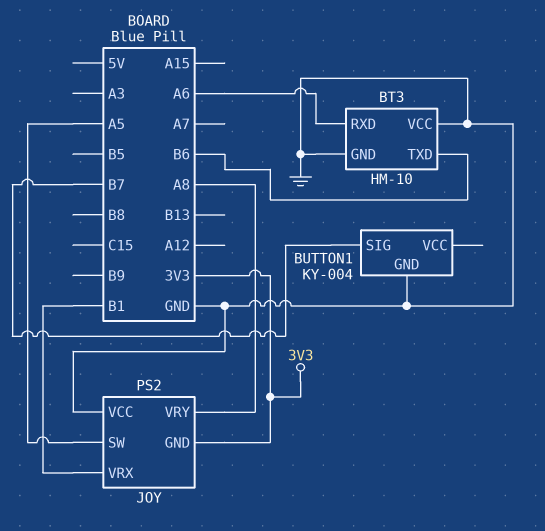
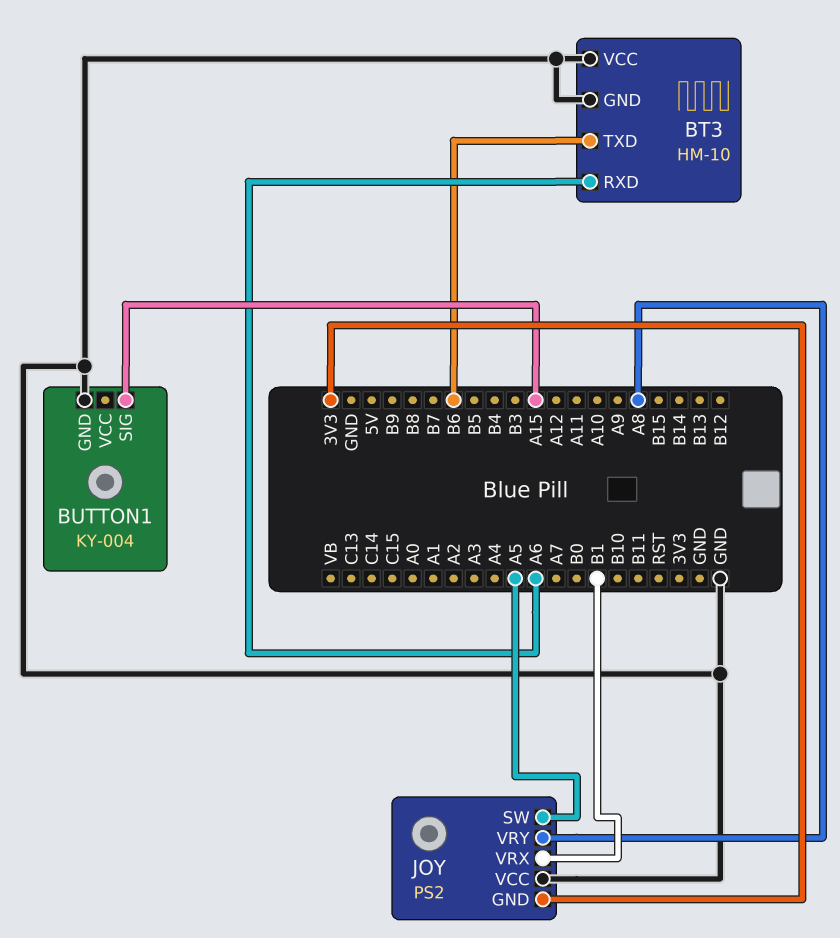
BUTTON1 pin SIG: B7 -> A15

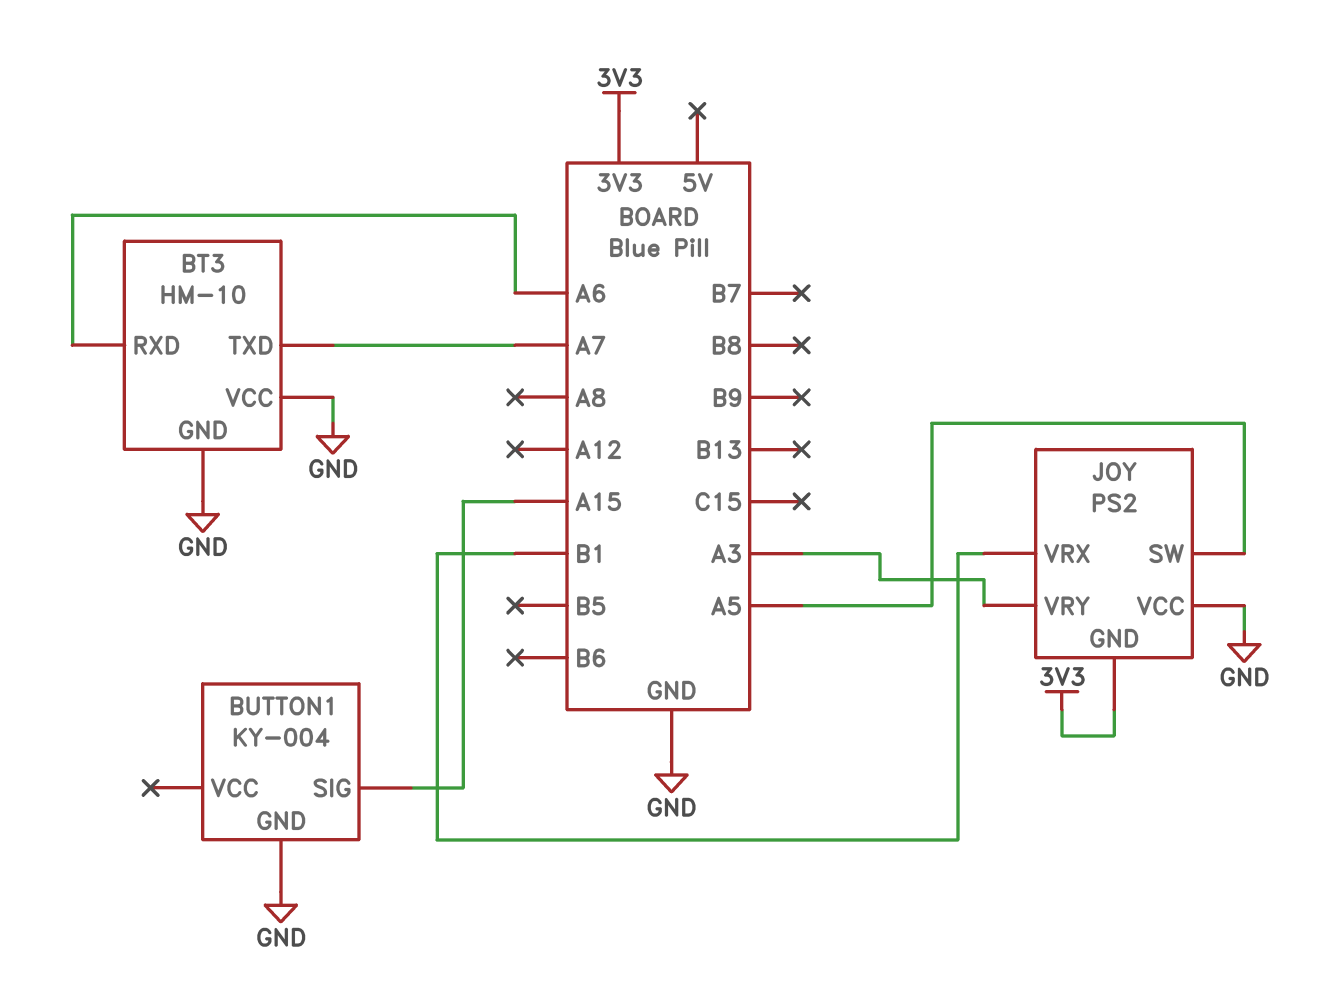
BT3 pin TXD: B6 -> A7
JOY pin VRY: A8 -> A3

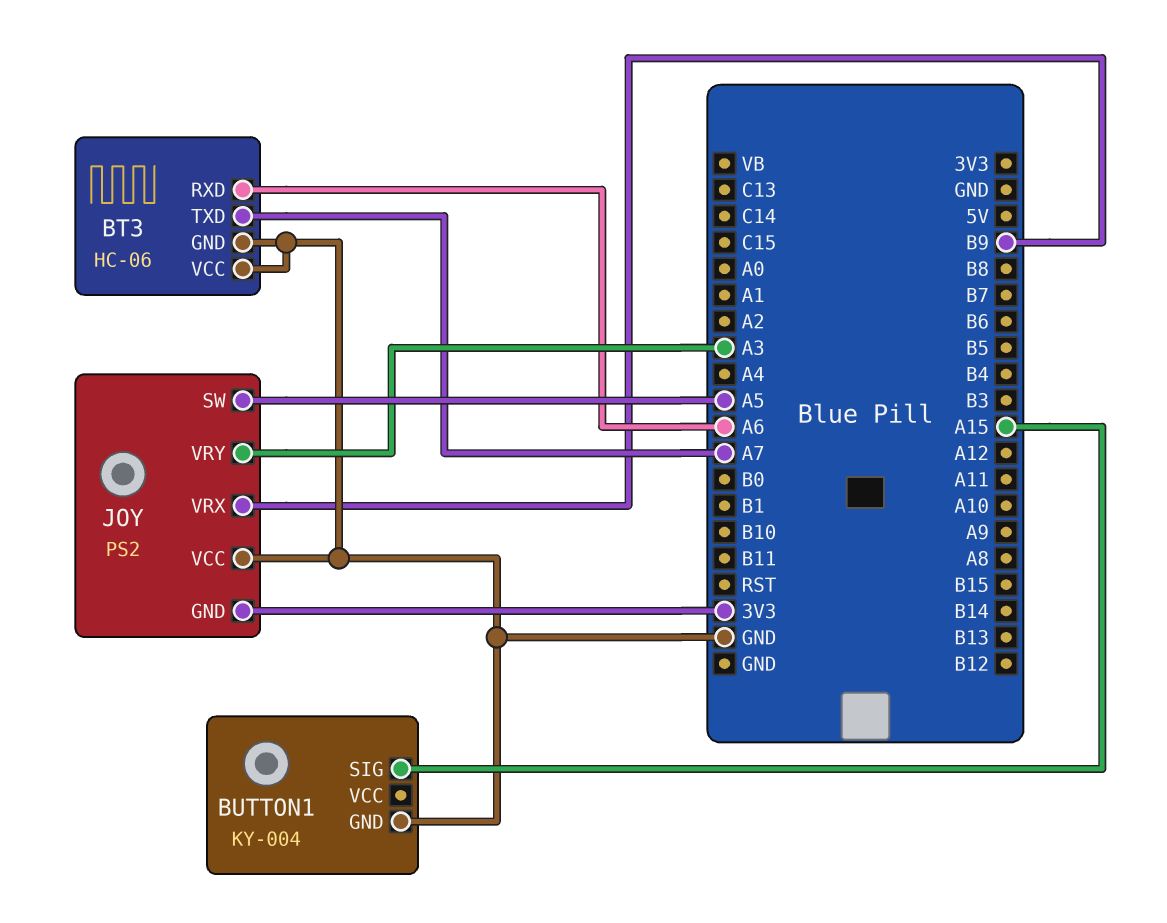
BT3: HM-10 -> HC-06
JOY pin VRX: B1 -> B9

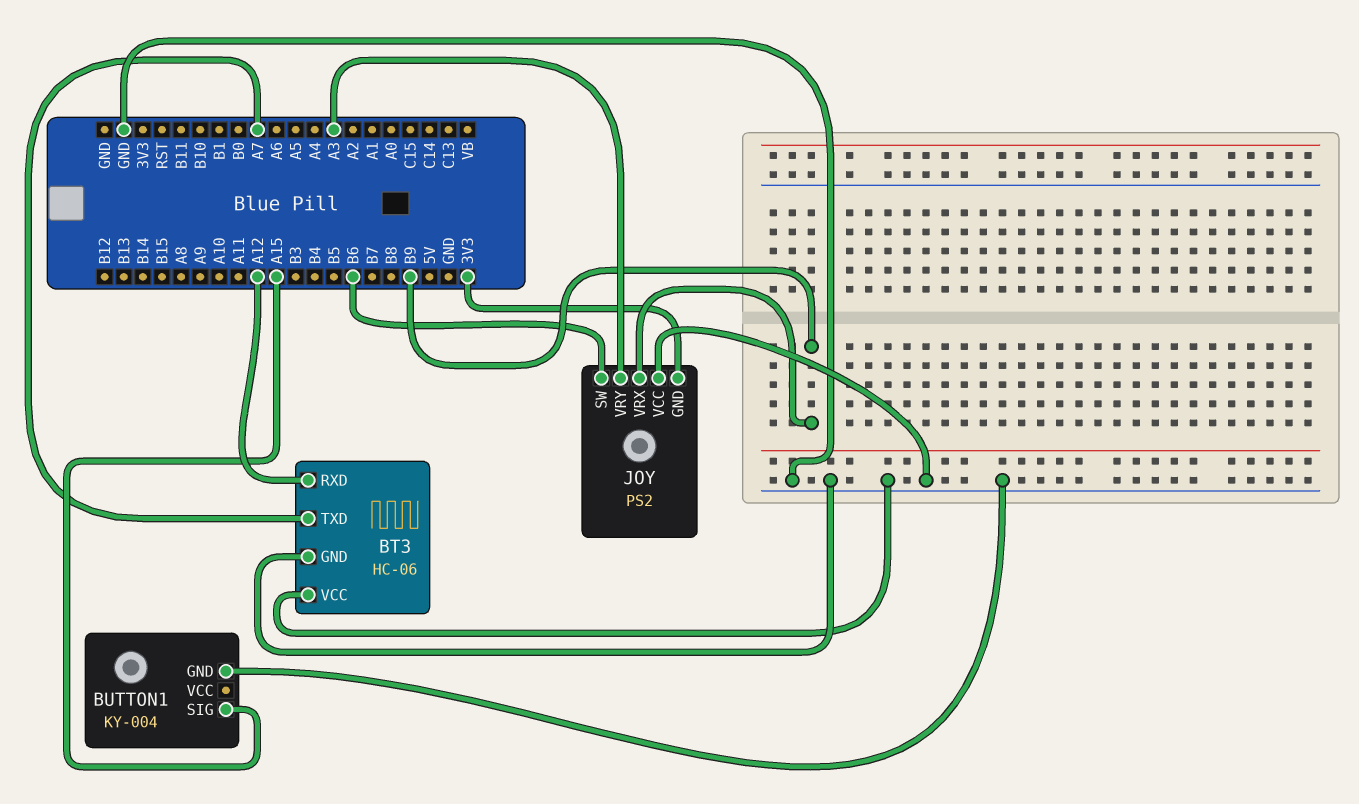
BT3 pin RXD: A6 -> A12
JOY pin SW: A5 -> B6

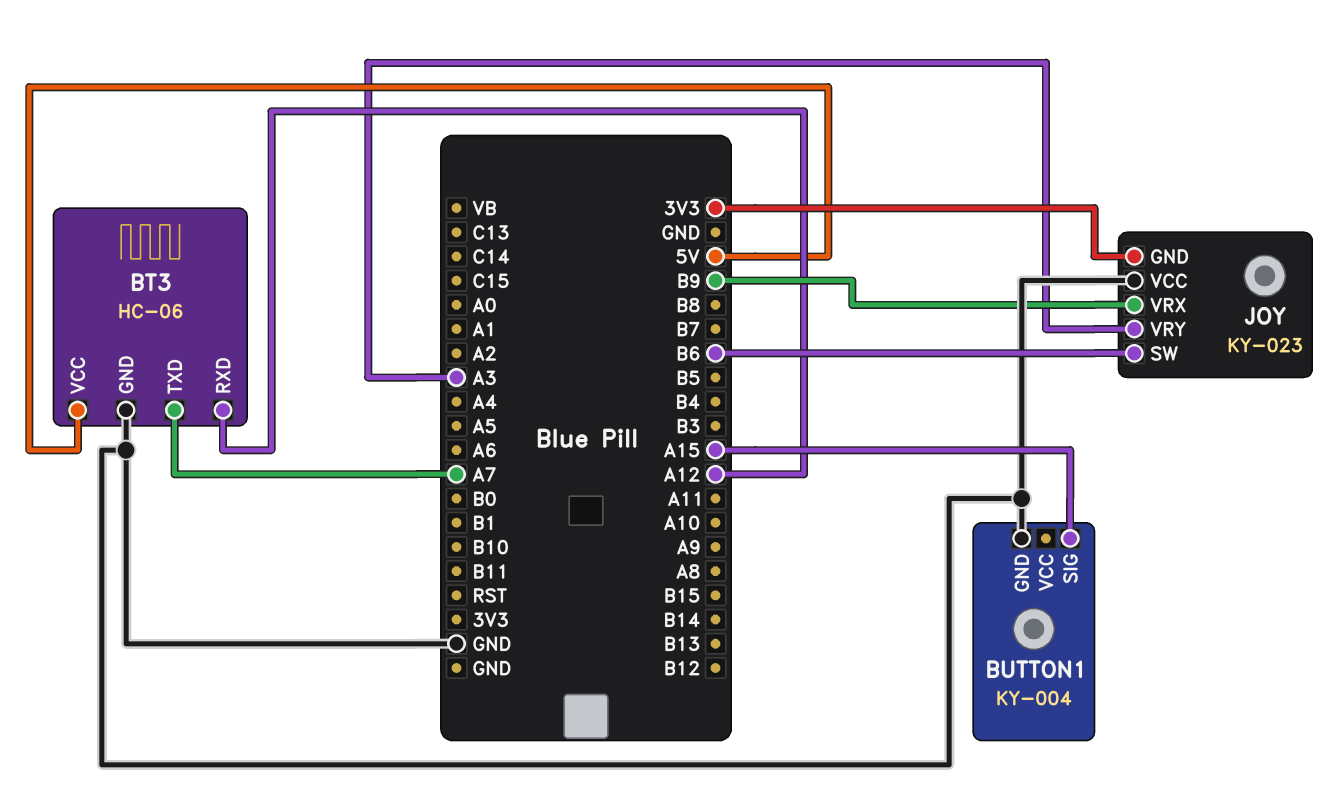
BT3 pin VCC: GND -> 5V
JOY: PS2 -> KY-023

